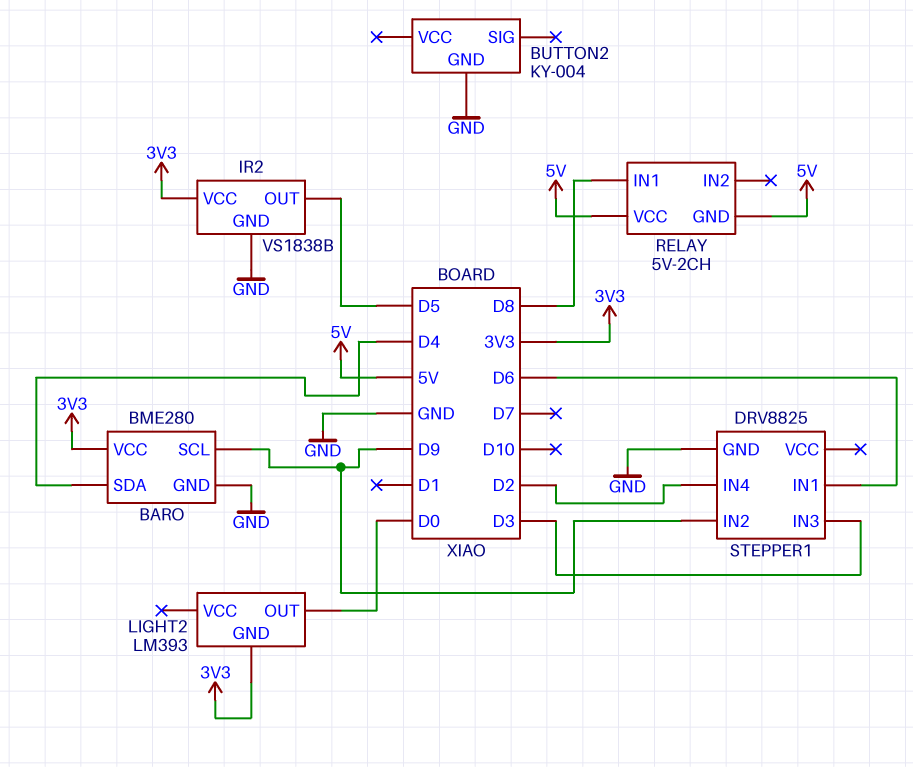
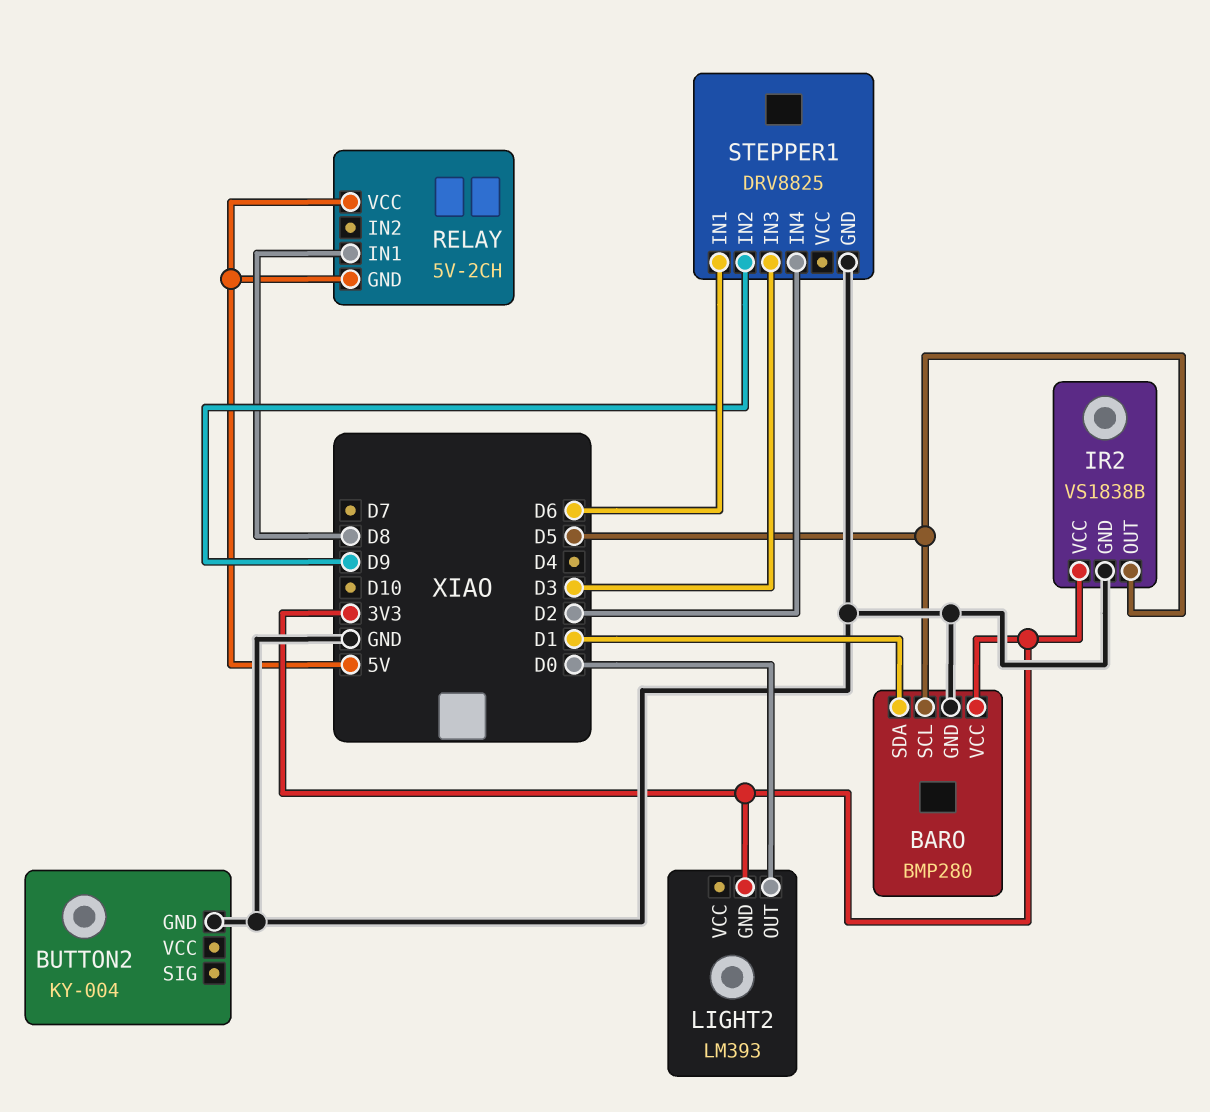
BARO: BME280 -> BMP280
BARO pin SCL: D9 -> D5
BARO pin SDA: D4 -> D1

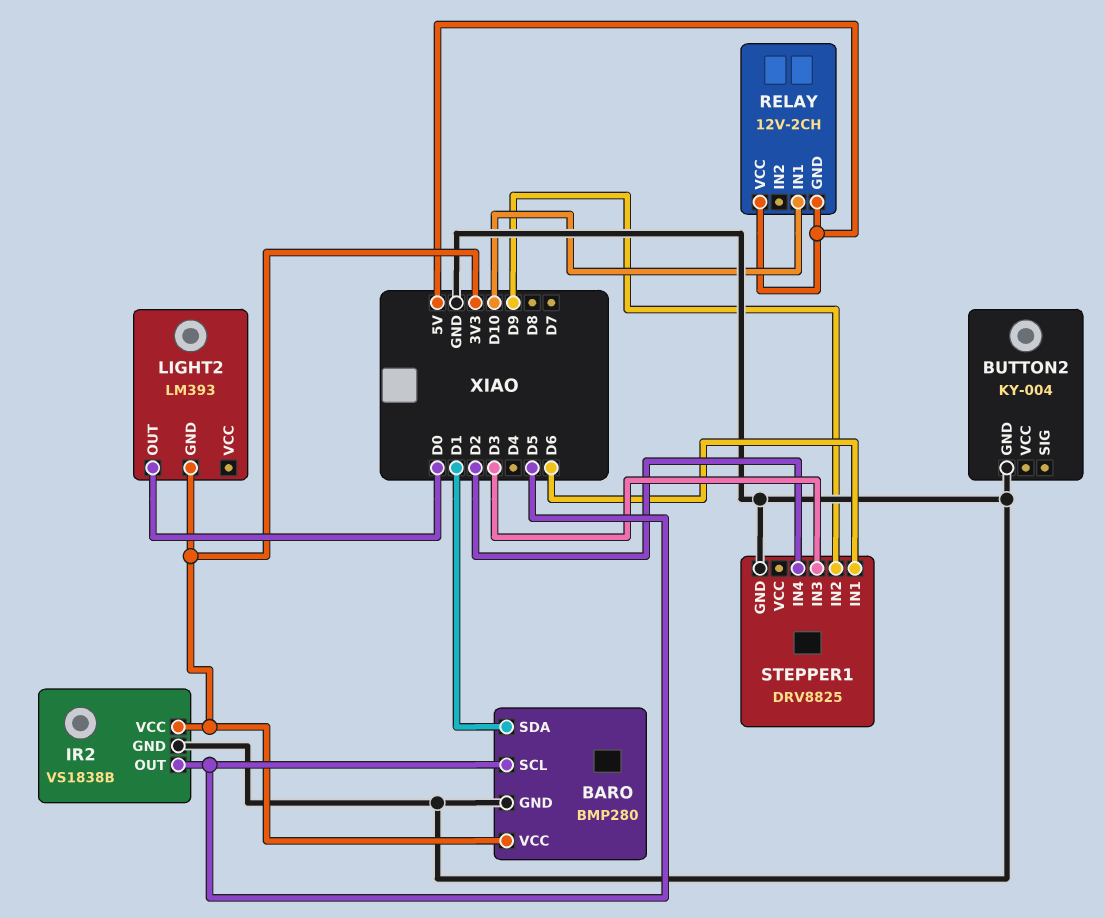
RELAY: 5V-2CH -> 12V-2CH
RELAY pin IN1: D8 -> D10

